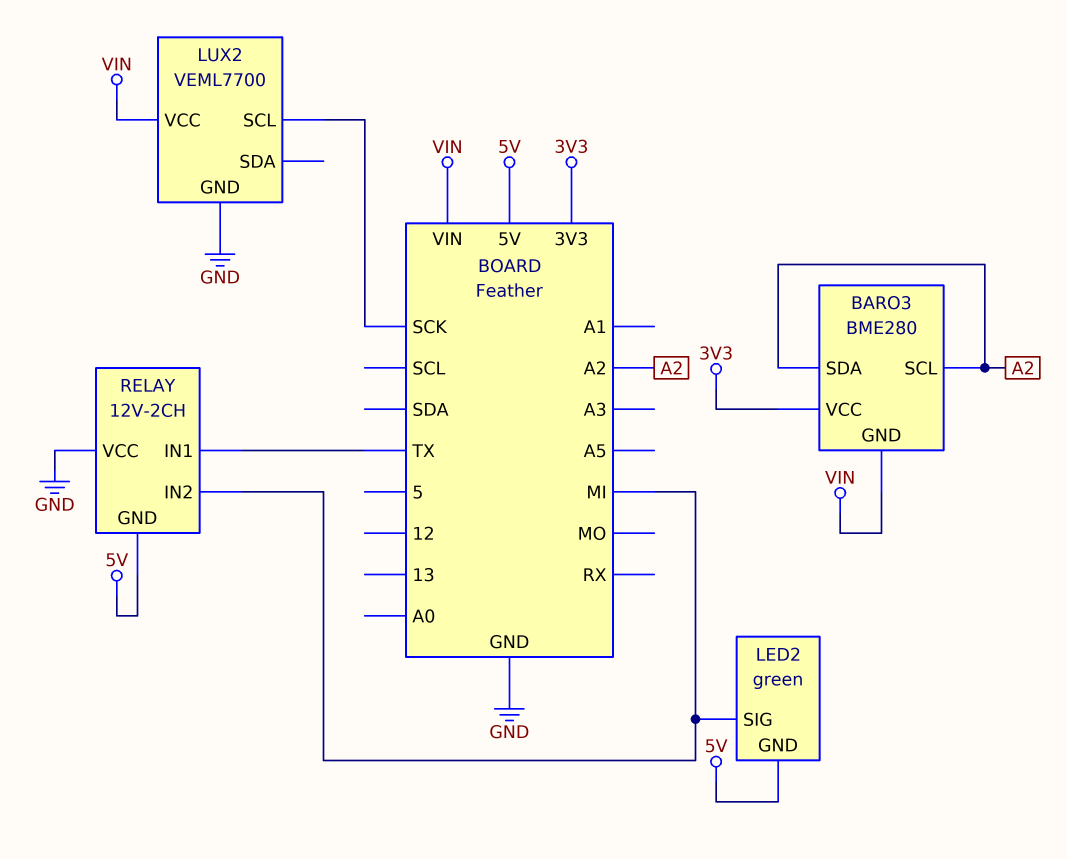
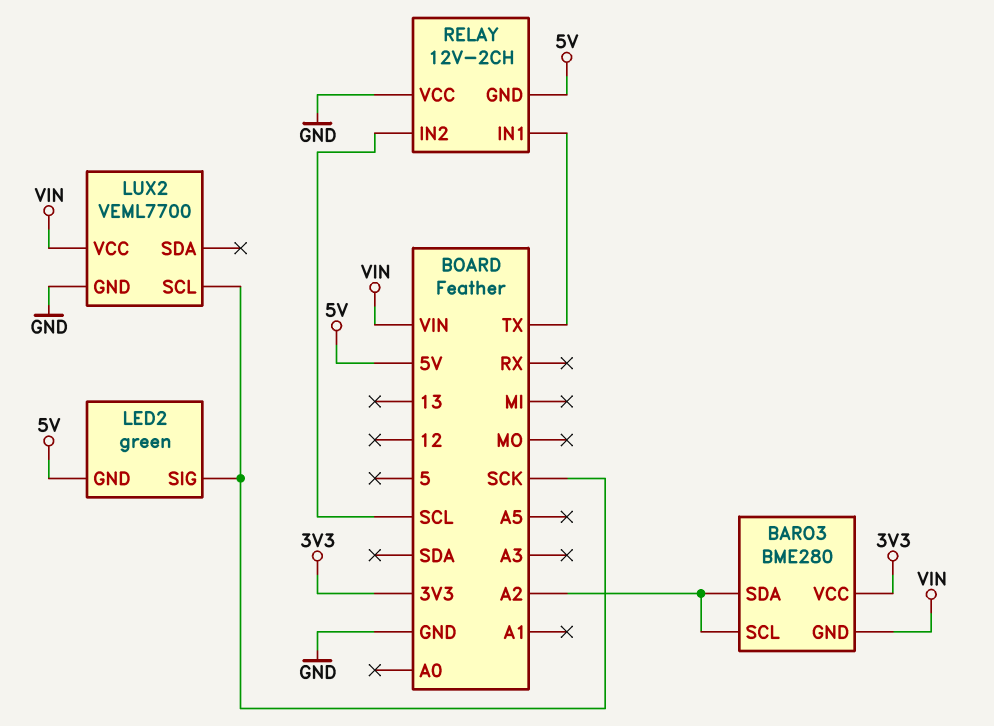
LED2 pin SIG: MI -> SCK
RELAY pin IN2: MI -> SCL

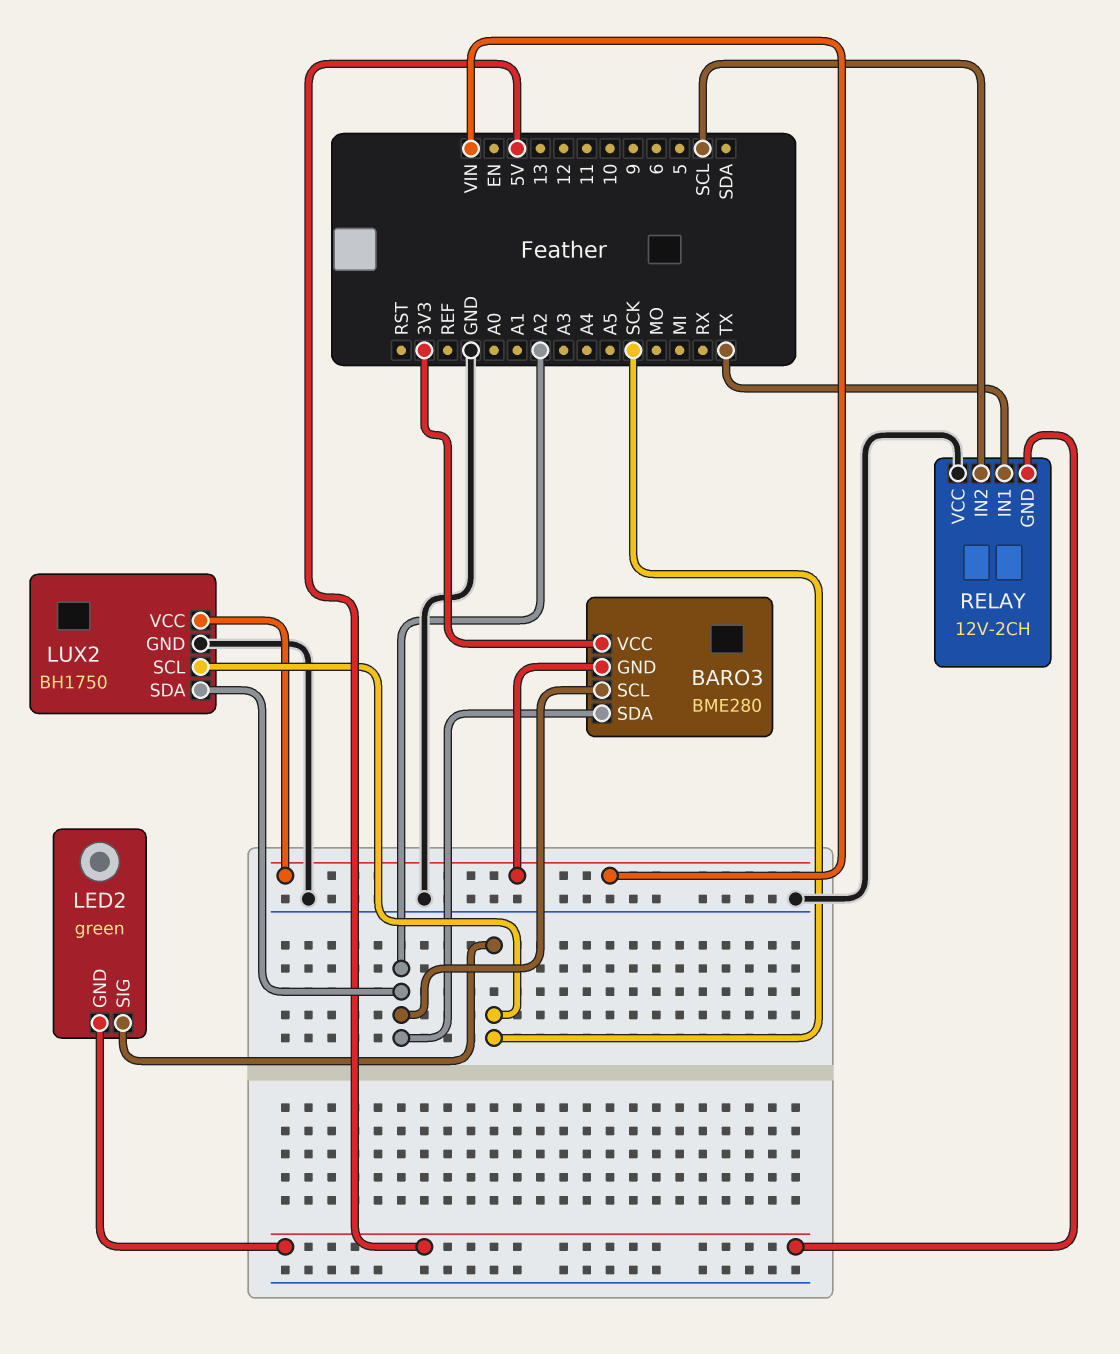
LUX2: VEML7700 -> BH1750
LUX2 pin SDA: none -> A2

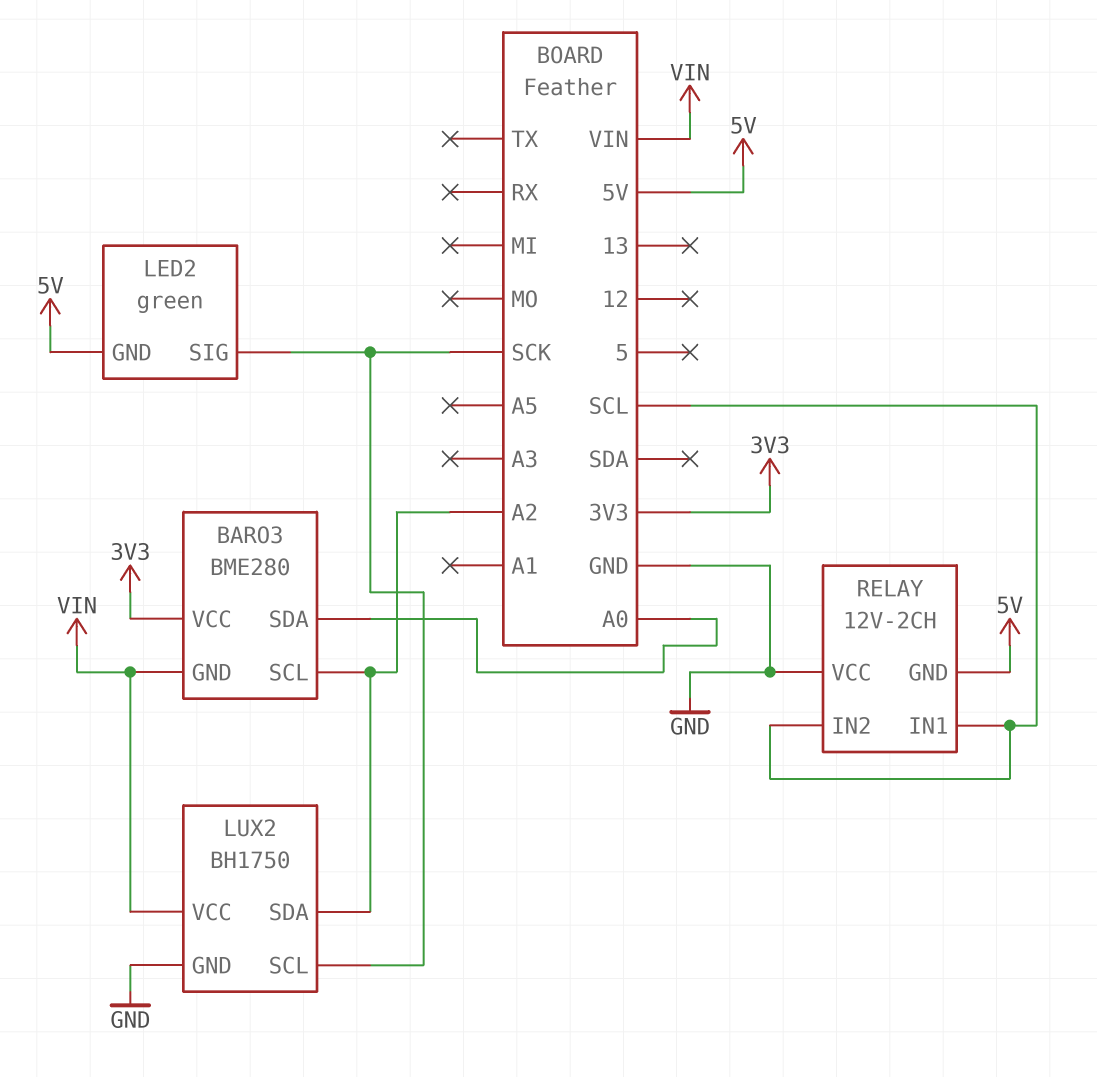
BARO3 pin SDA: A2 -> A0
RELAY pin IN1: TX -> SCL

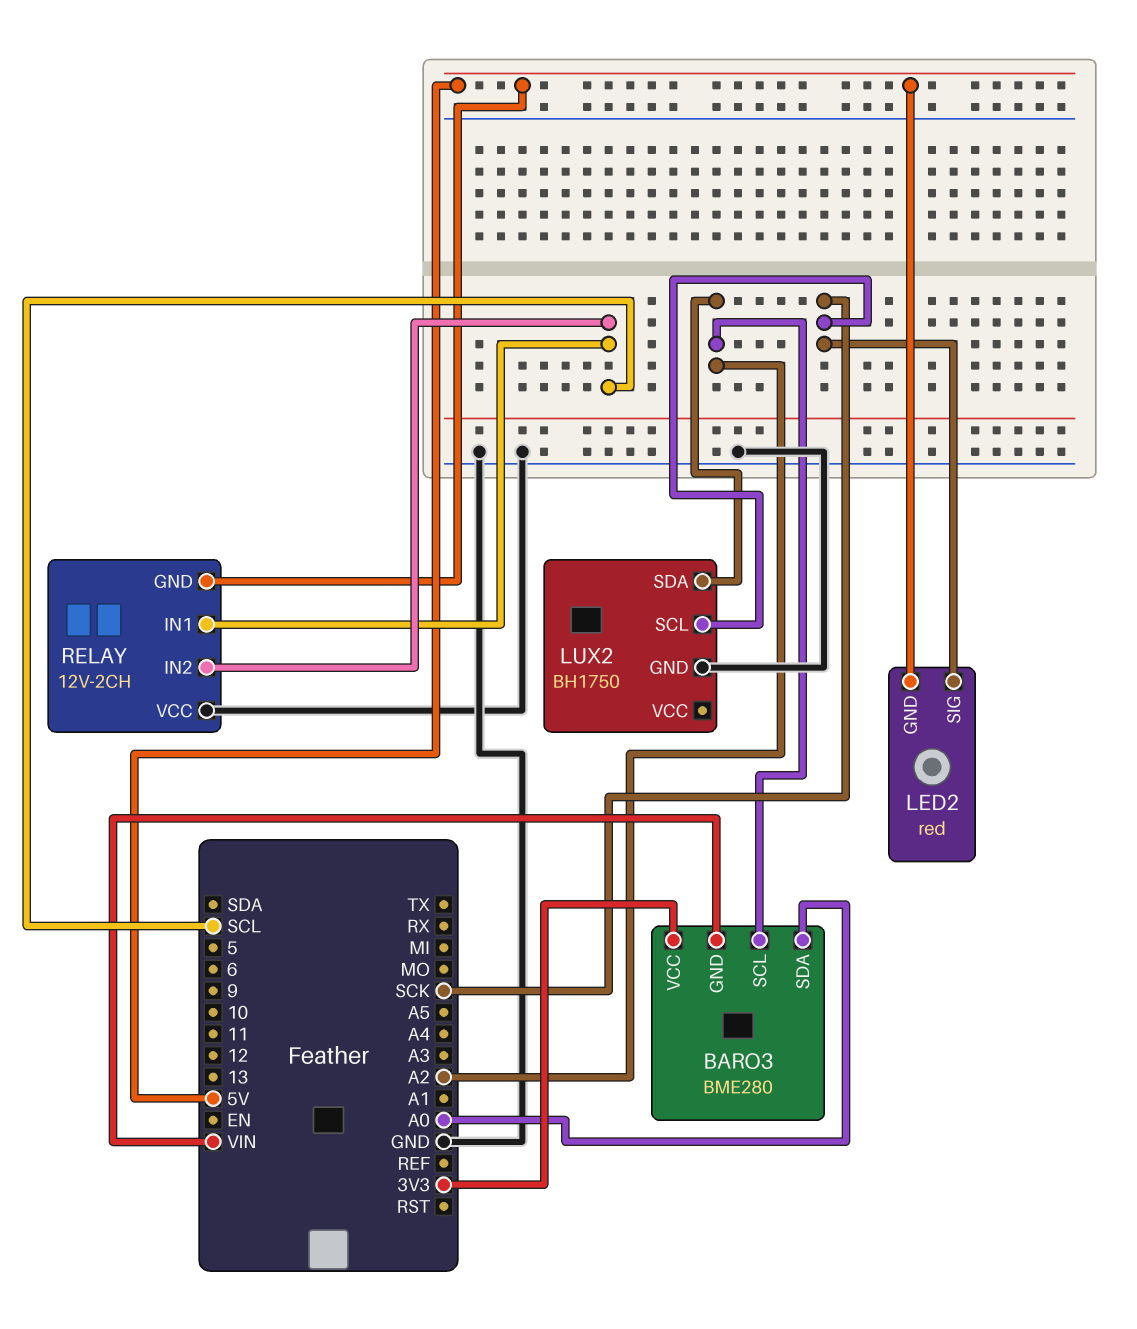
LED2: green -> red
LUX2 pin VCC: VIN -> none

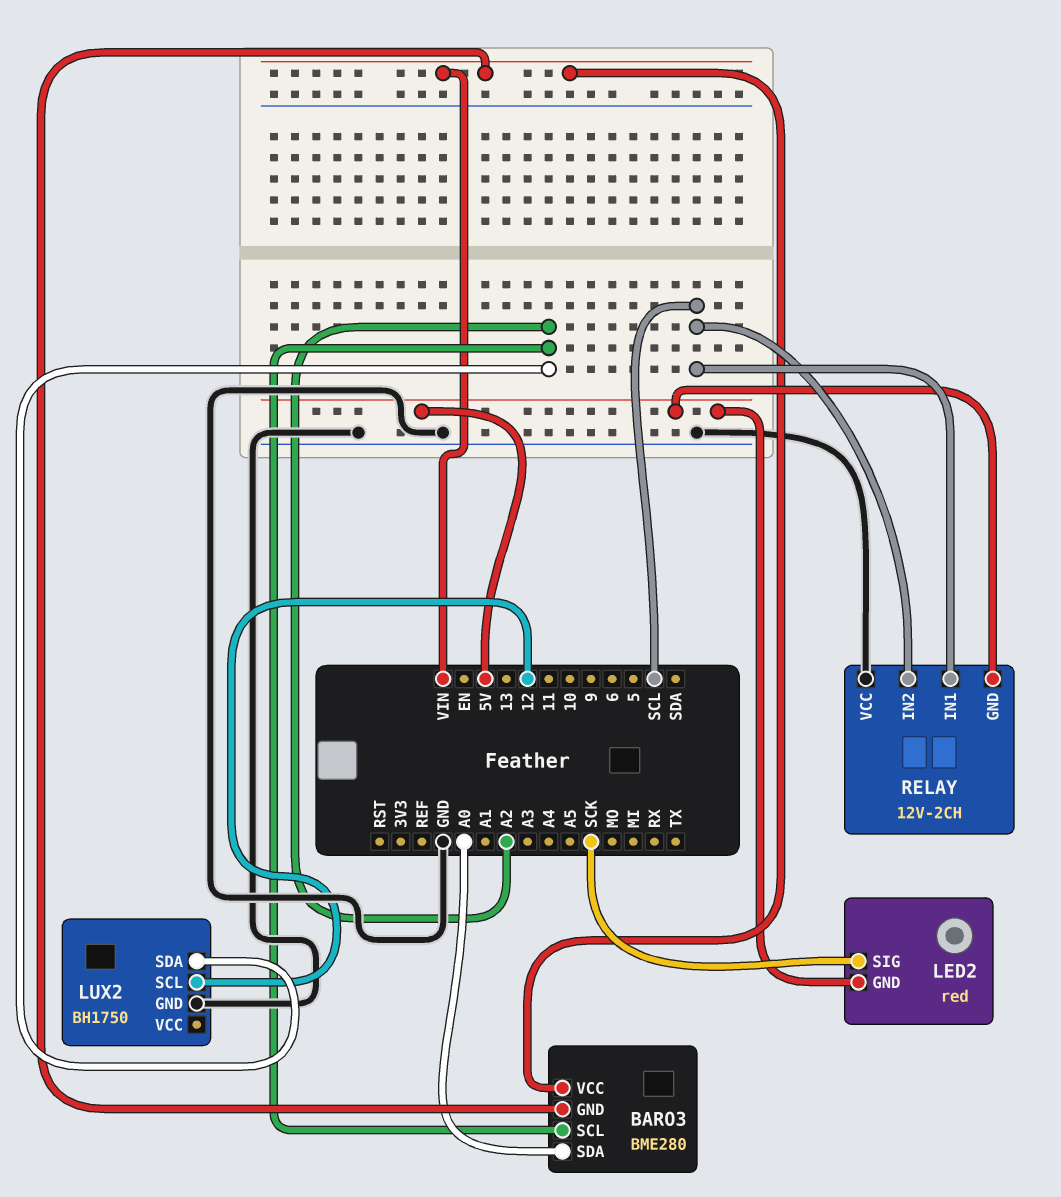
BARO3 pin VCC: 3V3 -> VIN
LUX2 pin SCL: SCK -> 12

